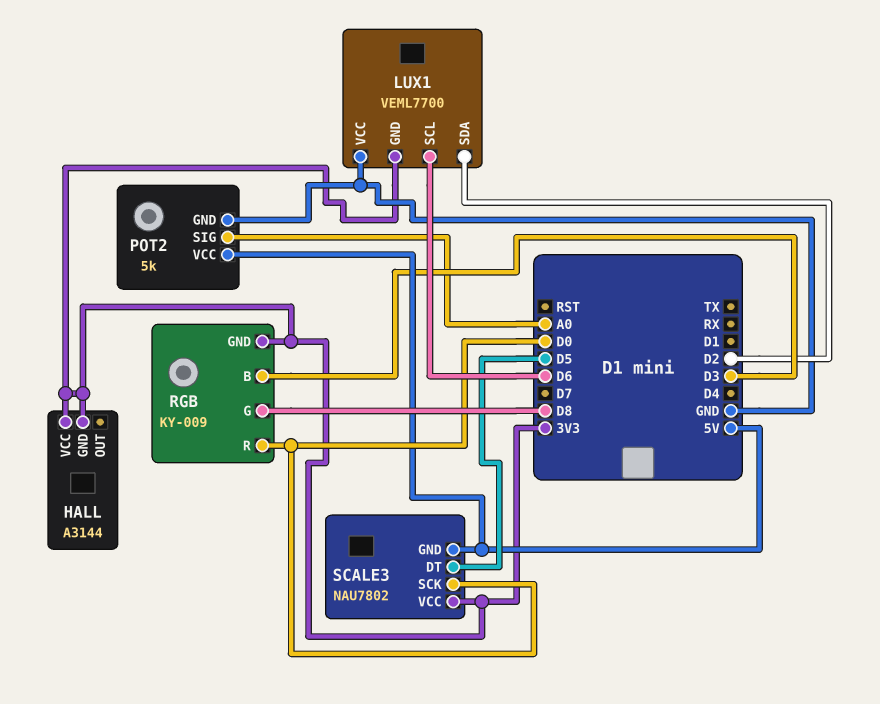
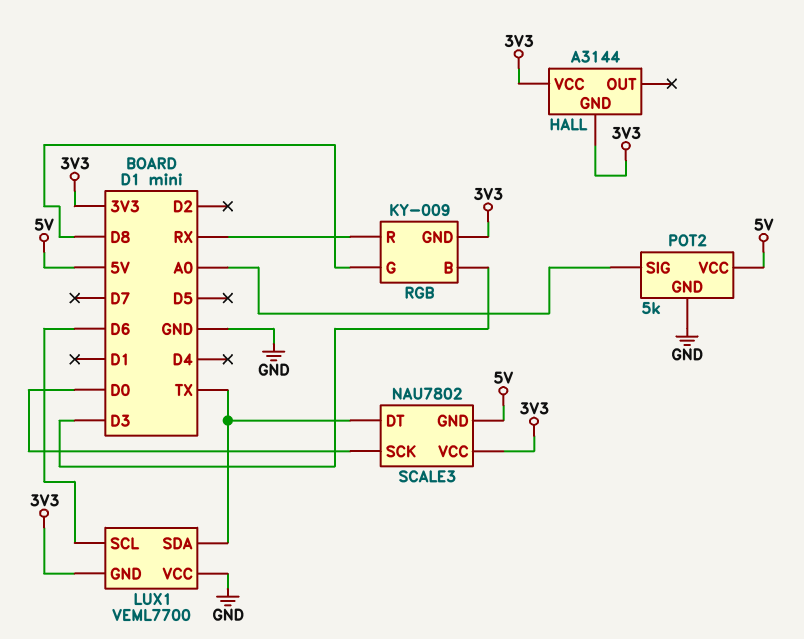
LUX1 pin SDA: D2 -> TX
RGB pin R: D0 -> RX
SCALE3 pin DT: D5 -> TX

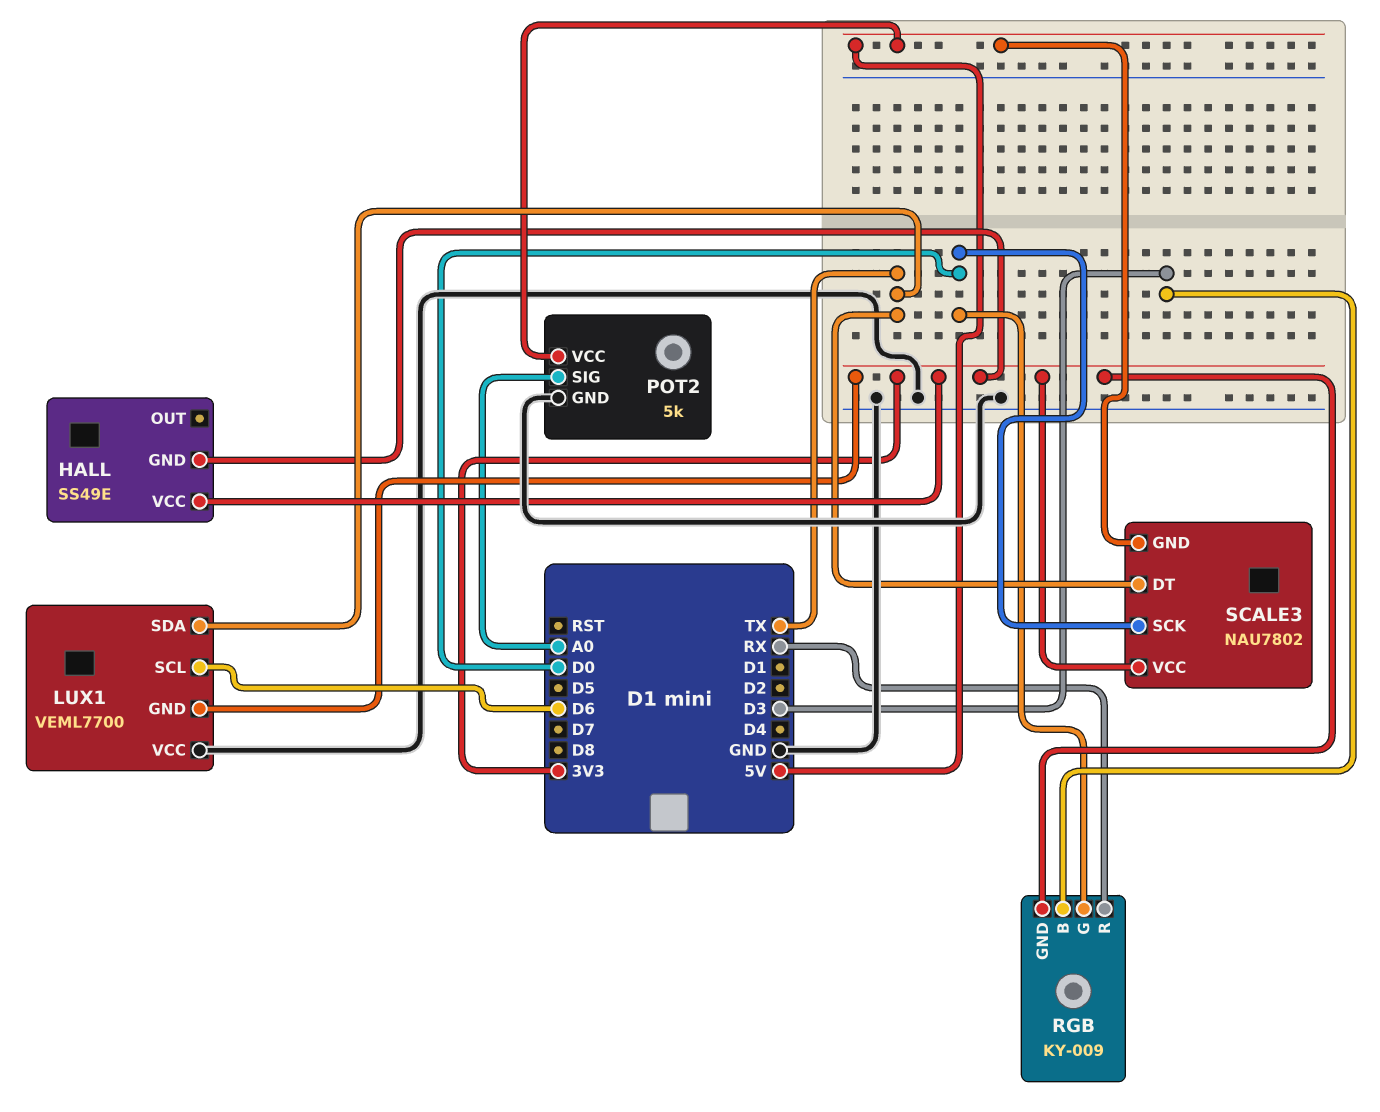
HALL: A3144 -> SS49E
RGB pin G: D8 -> D0

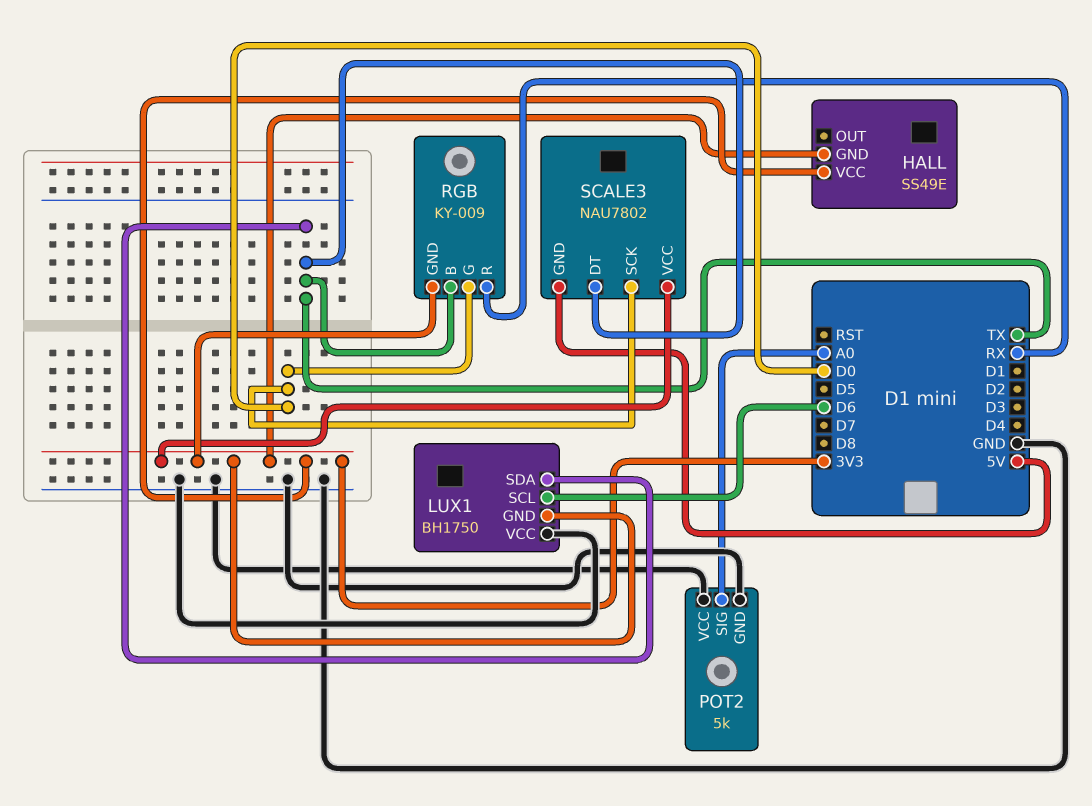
LUX1: VEML7700 -> BH1750
POT2 pin VCC: 5V -> GND
RGB pin B: D3 -> TX

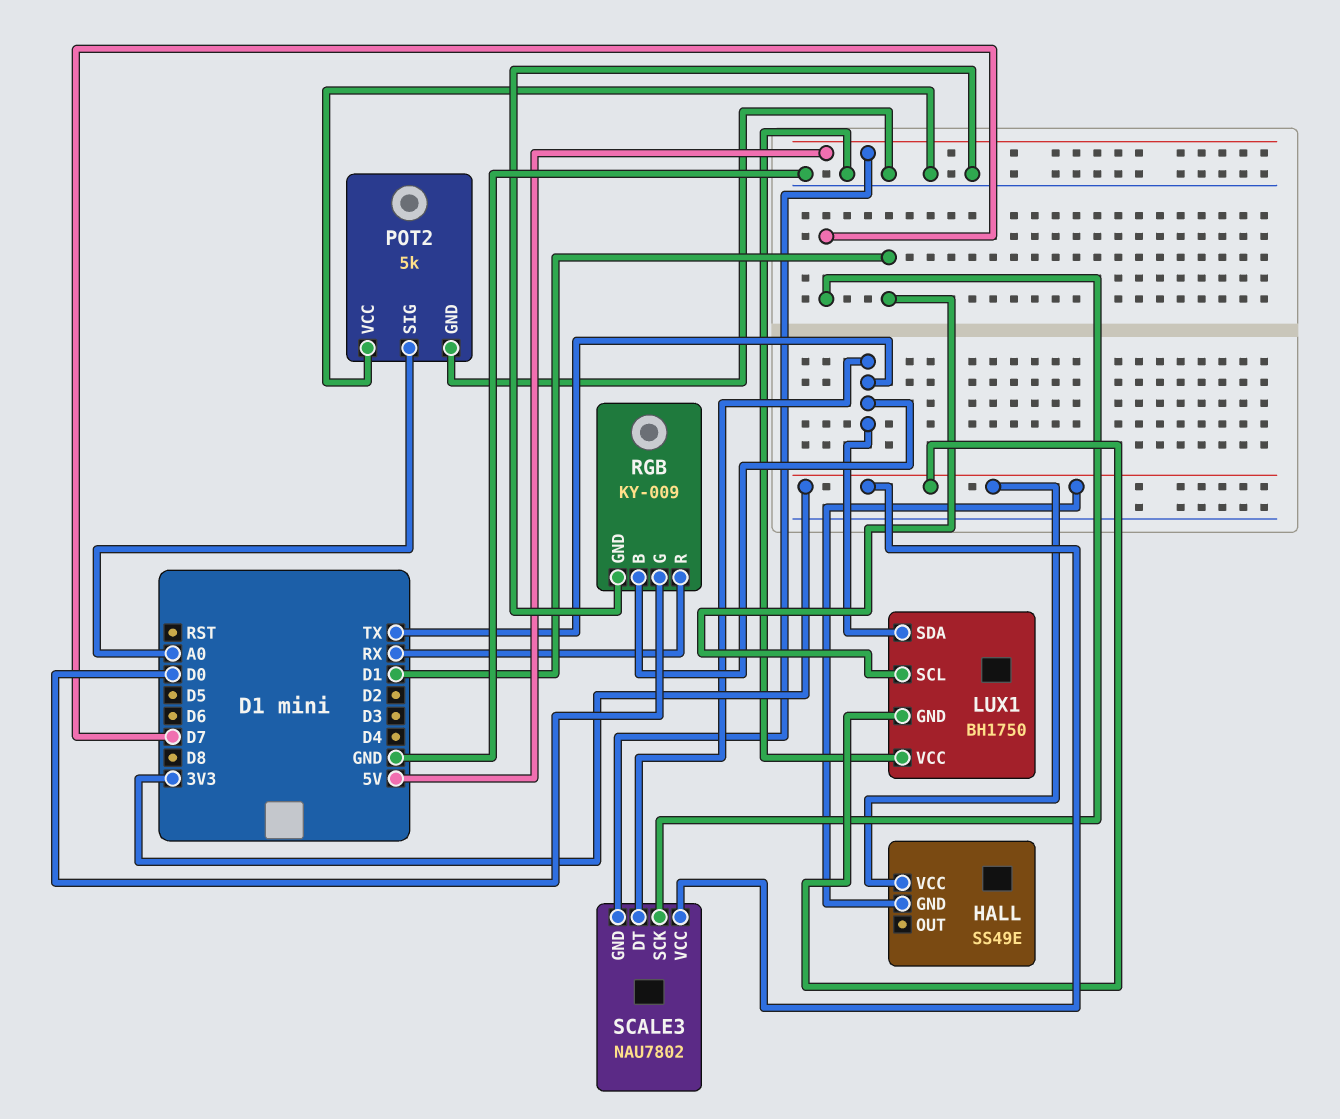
LUX1 pin SCL: D6 -> D1
RGB pin GND: 3V3 -> GND
SCALE3 pin SCK: D0 -> D7

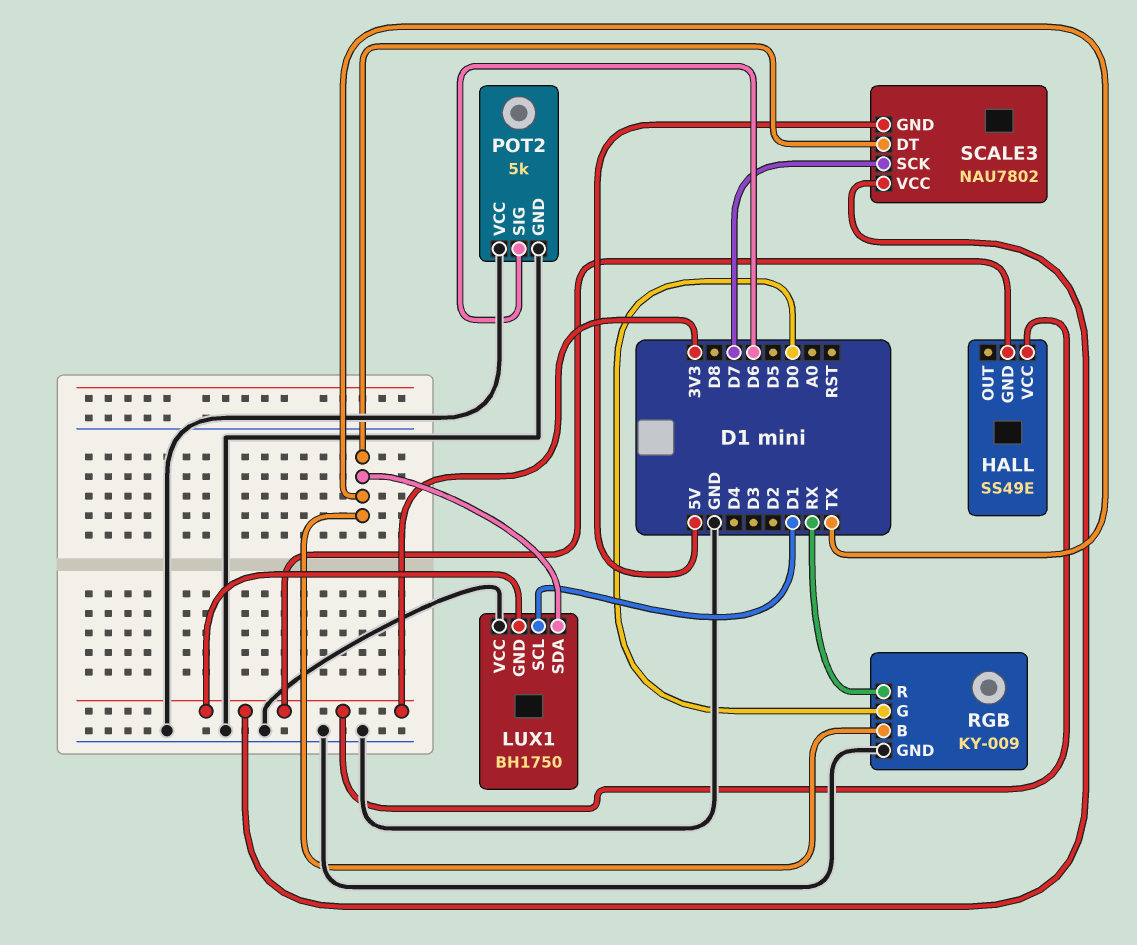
POT2 pin SIG: A0 -> D6

